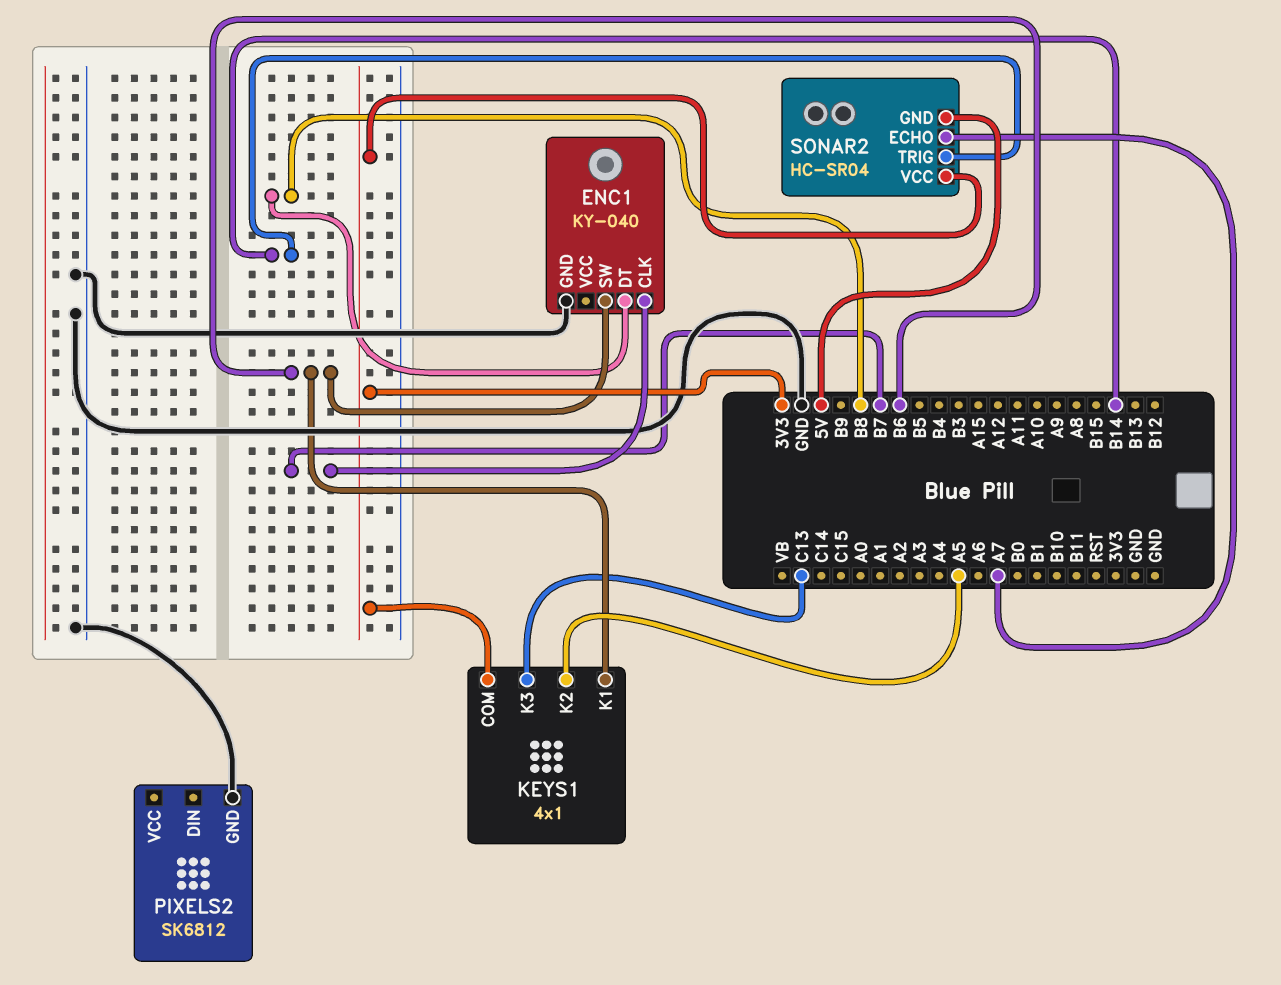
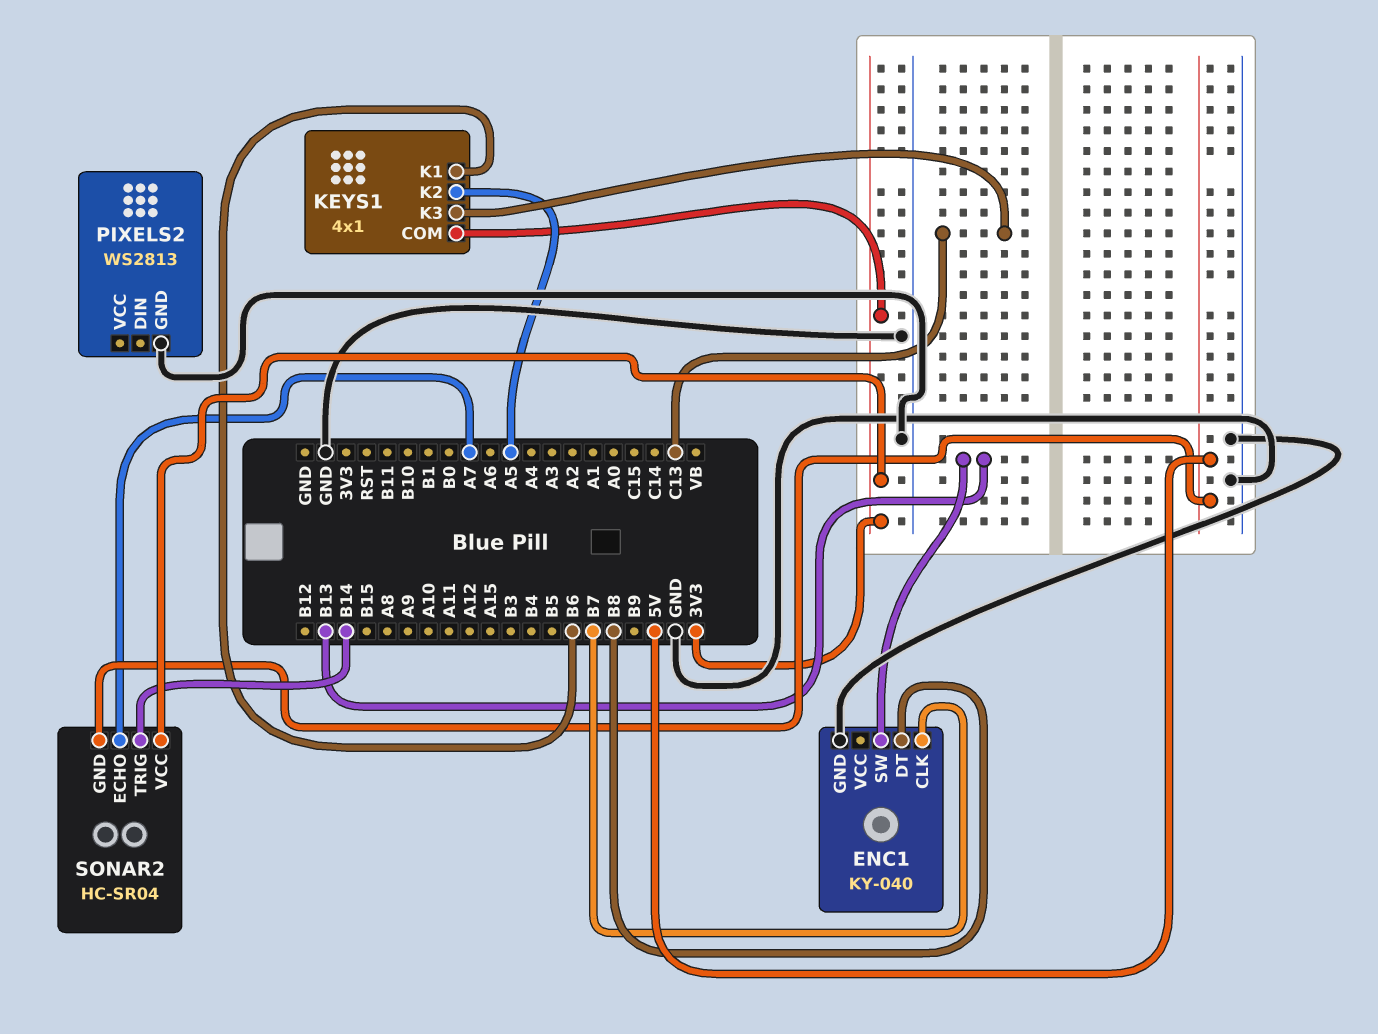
ENC1 pin SW: B6 -> B13
PIXELS2: SK6812 -> WS2813

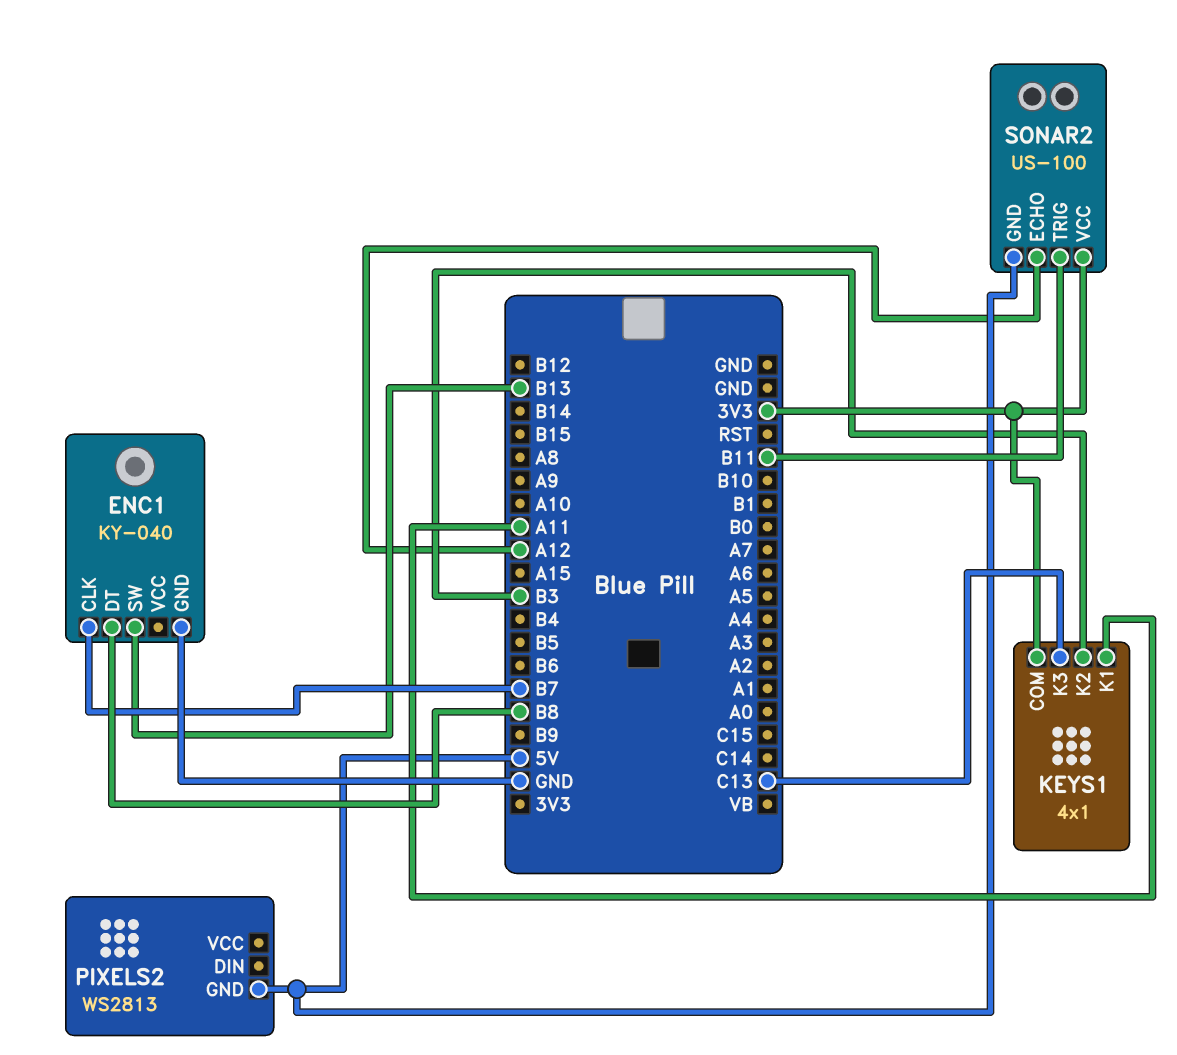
KEYS1 pin K1: B6 -> A11
KEYS1 pin K2: A5 -> B3
PIXELS2 pin GND: GND -> 5V
SONAR2: HC-SR04 -> US-100
SONAR2 pin ECHO: A7 -> A12
SONAR2 pin TRIG: B14 -> B11

